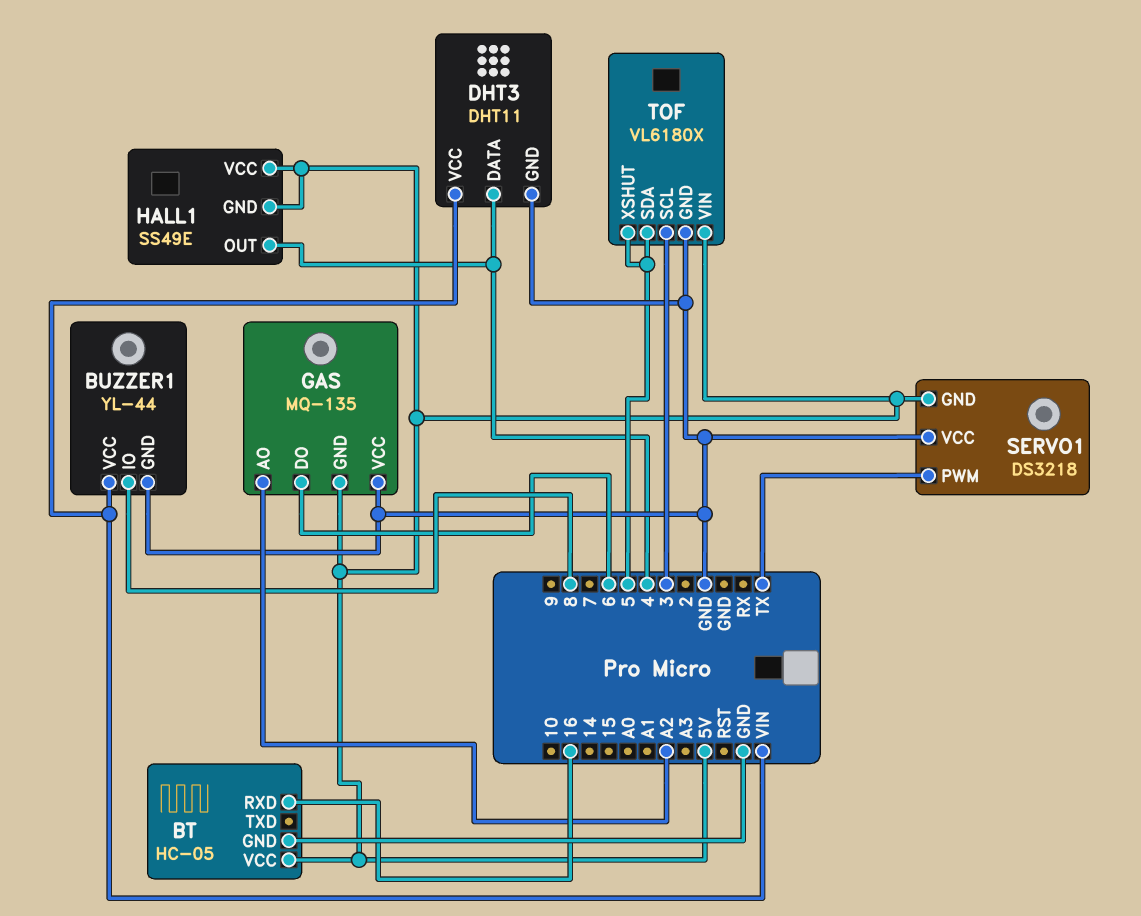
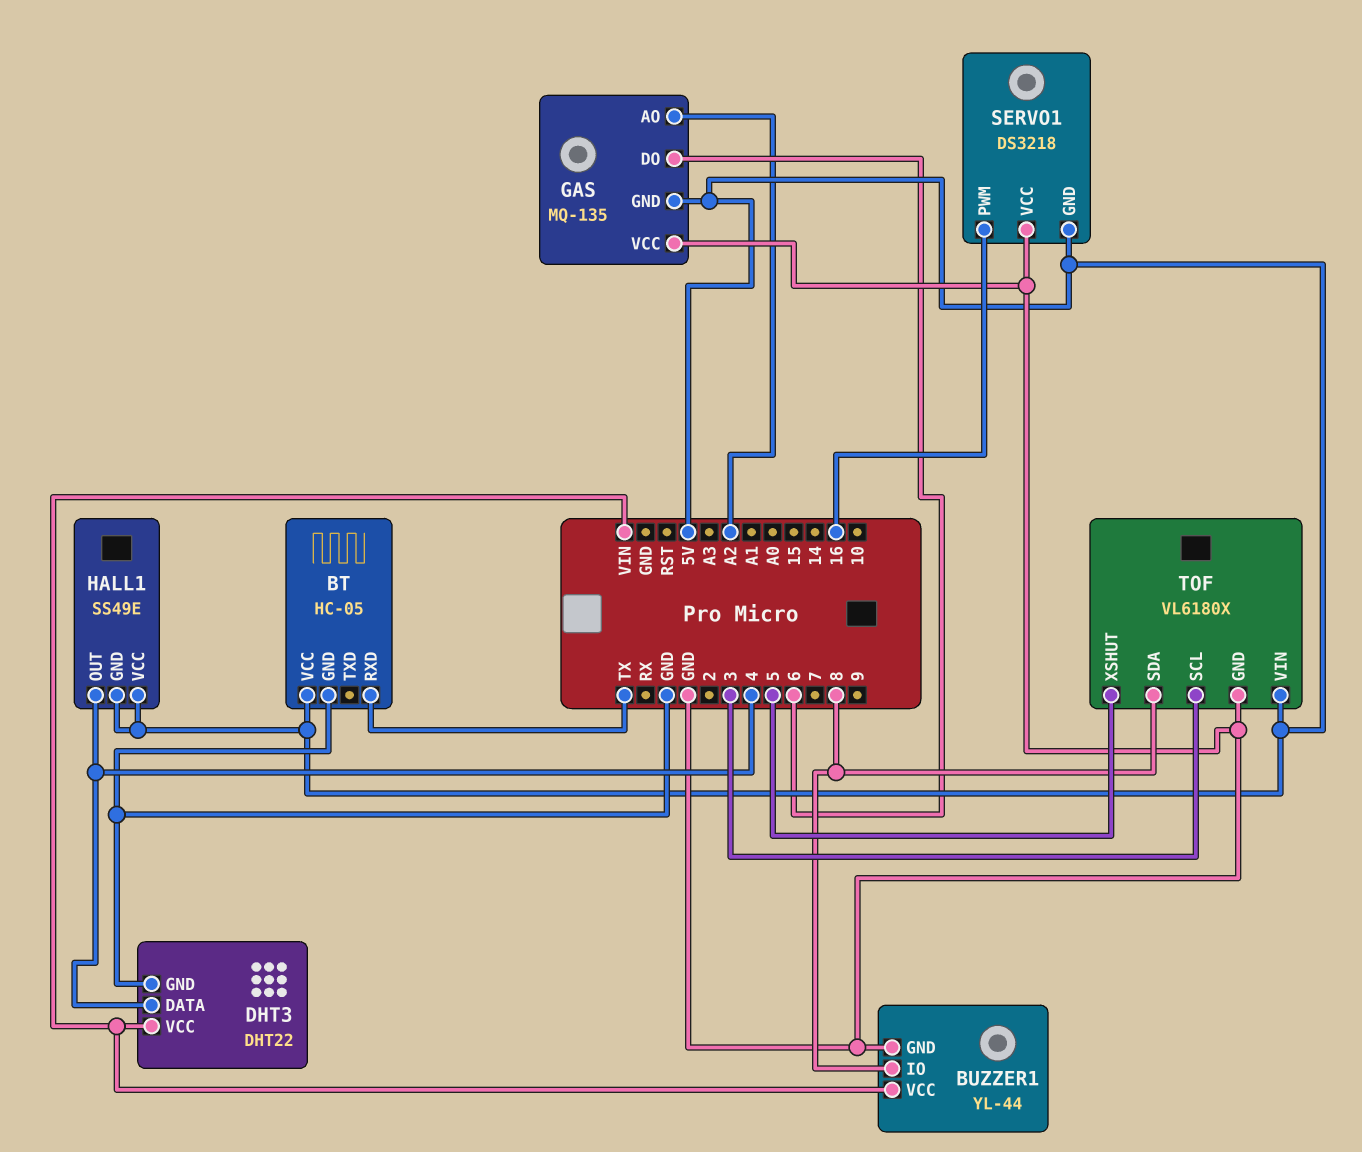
BT pin RXD: 16 -> TX
DHT3: DHT11 -> DHT22
SERVO1 pin PWM: TX -> 16
TOF pin SDA: 5 -> 8

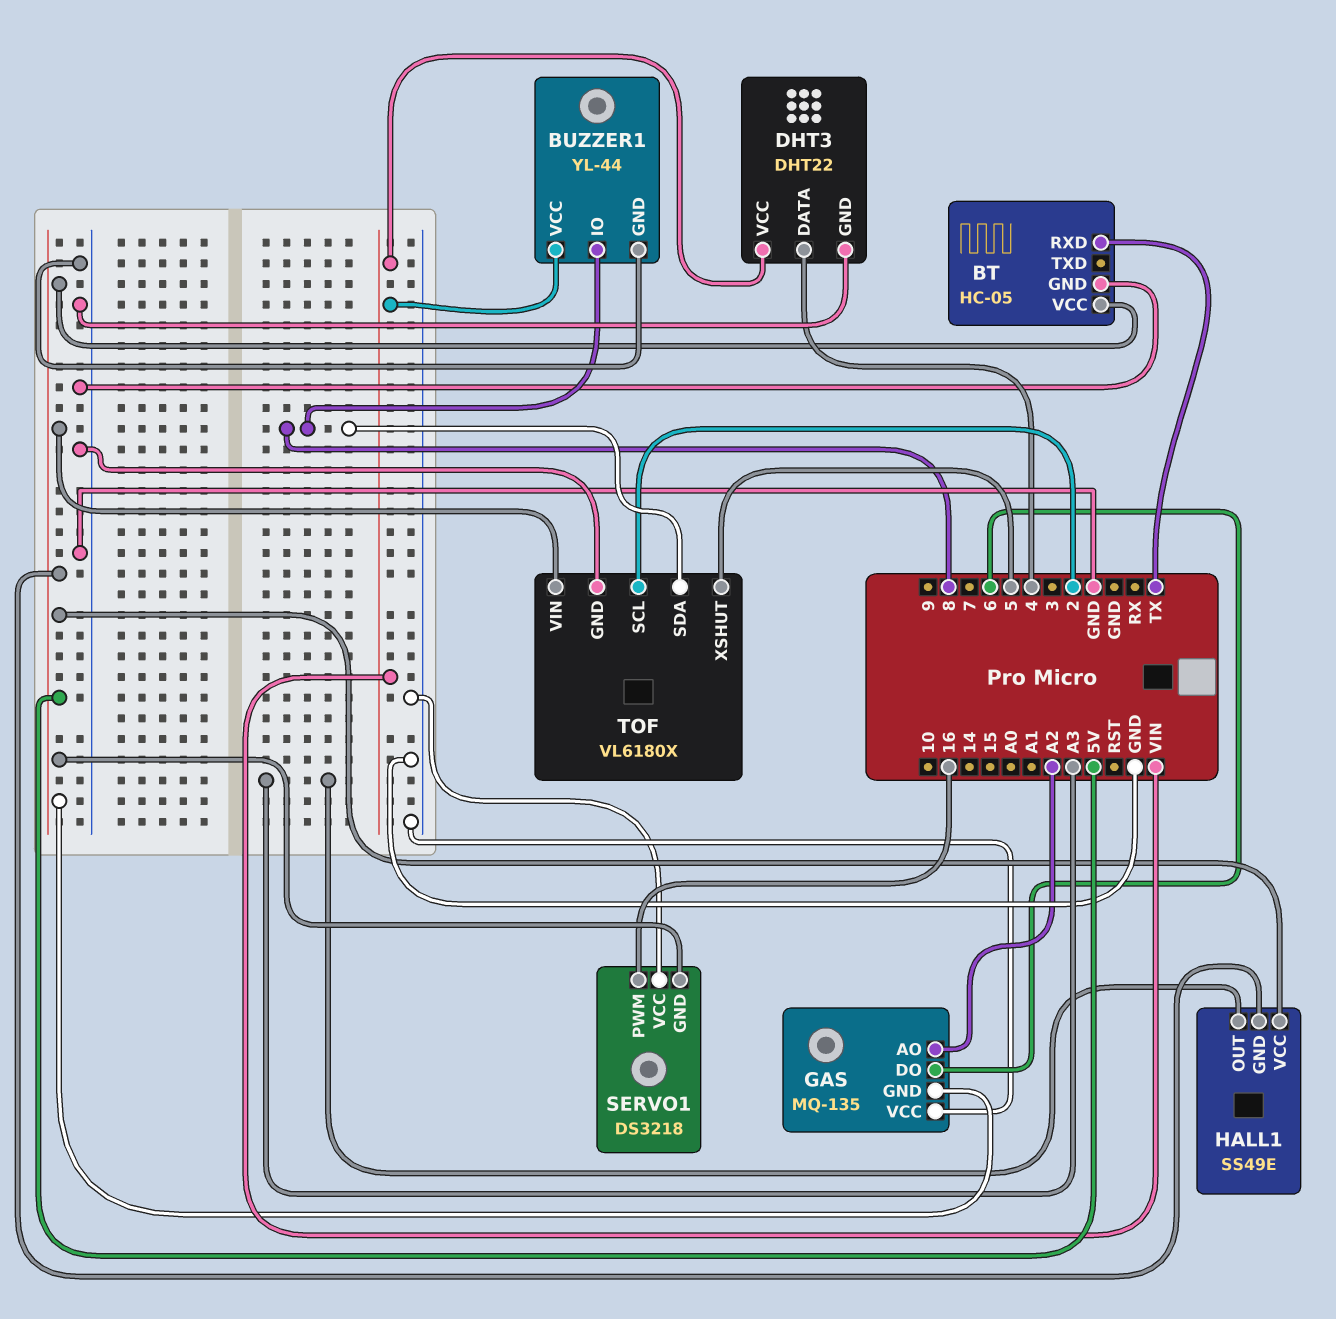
HALL1 pin OUT: 4 -> A3
TOF pin SCL: 3 -> 2

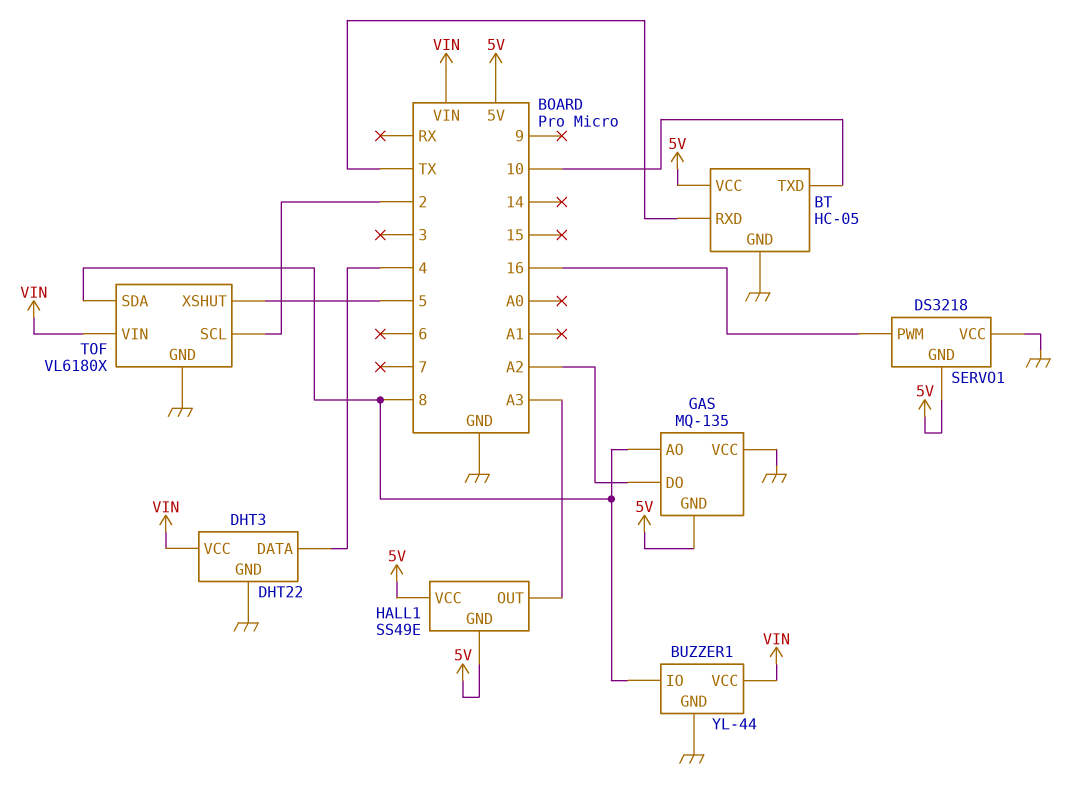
BT pin TXD: none -> 10
GAS pin AO: A2 -> 8
GAS pin DO: 6 -> A2
TOF pin VIN: 5V -> VIN

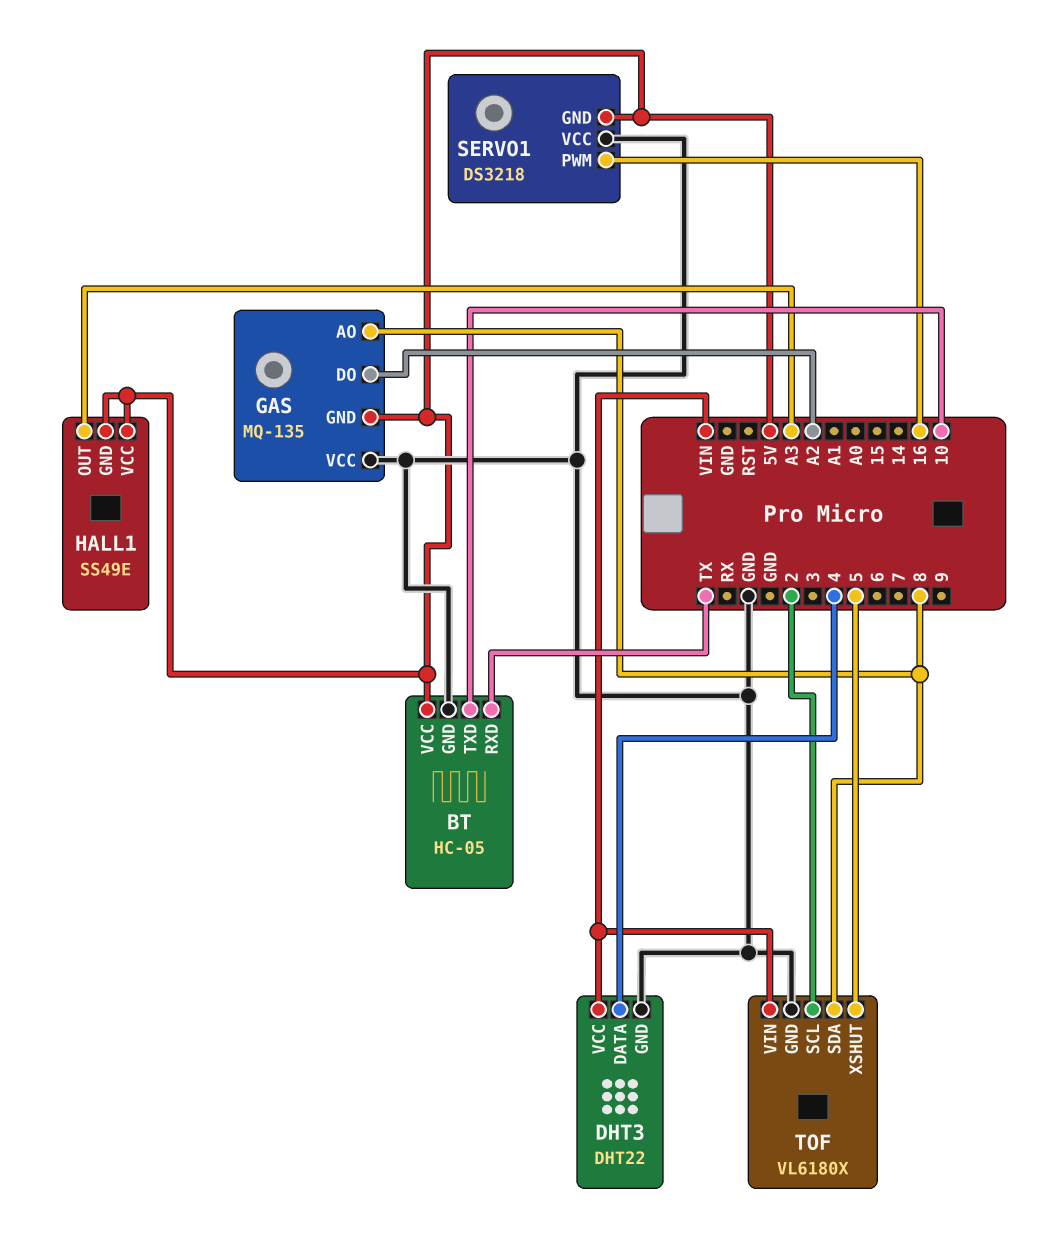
BUZZER1: YL-44 -> none
BUZZER1 pin GND: GND -> none
BUZZER1 pin IO: 8 -> none
BUZZER1 pin VCC: VIN -> none

